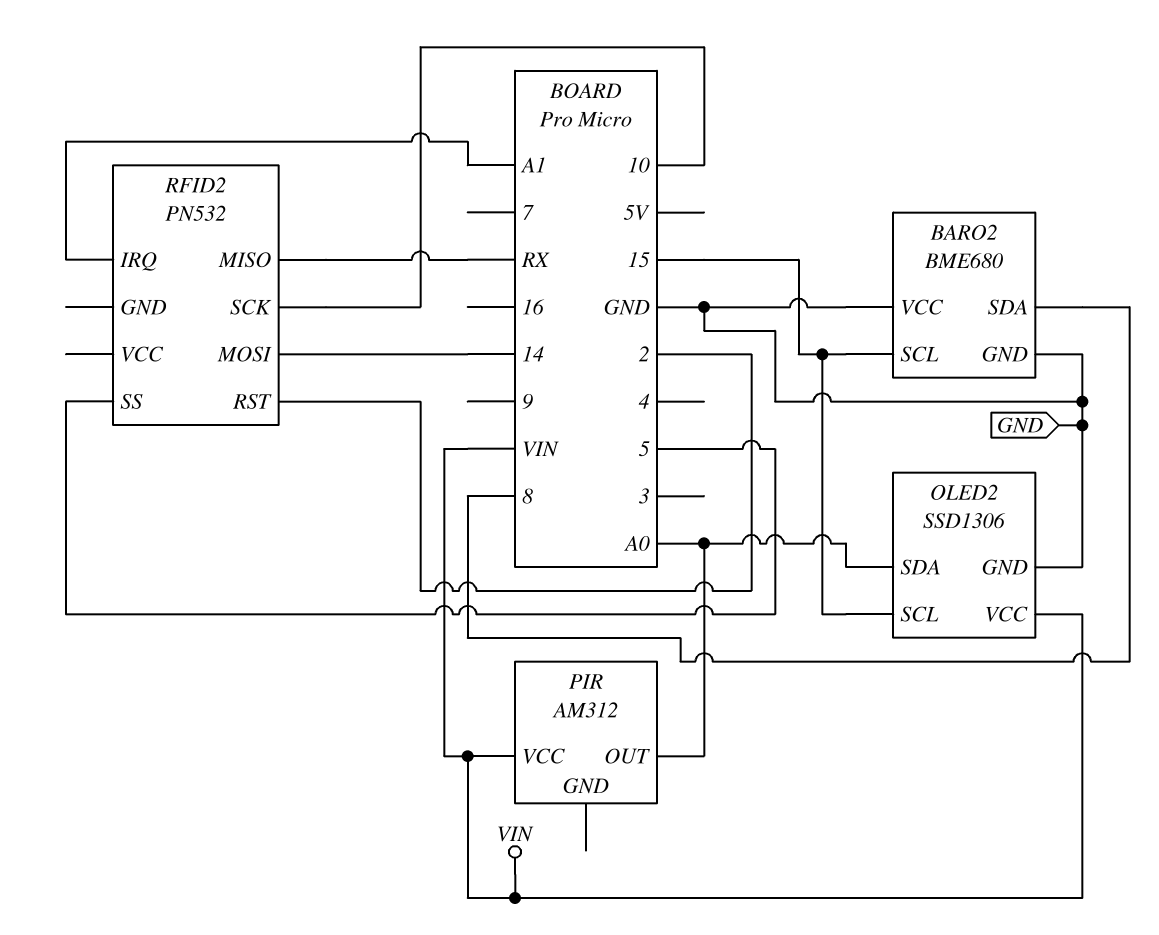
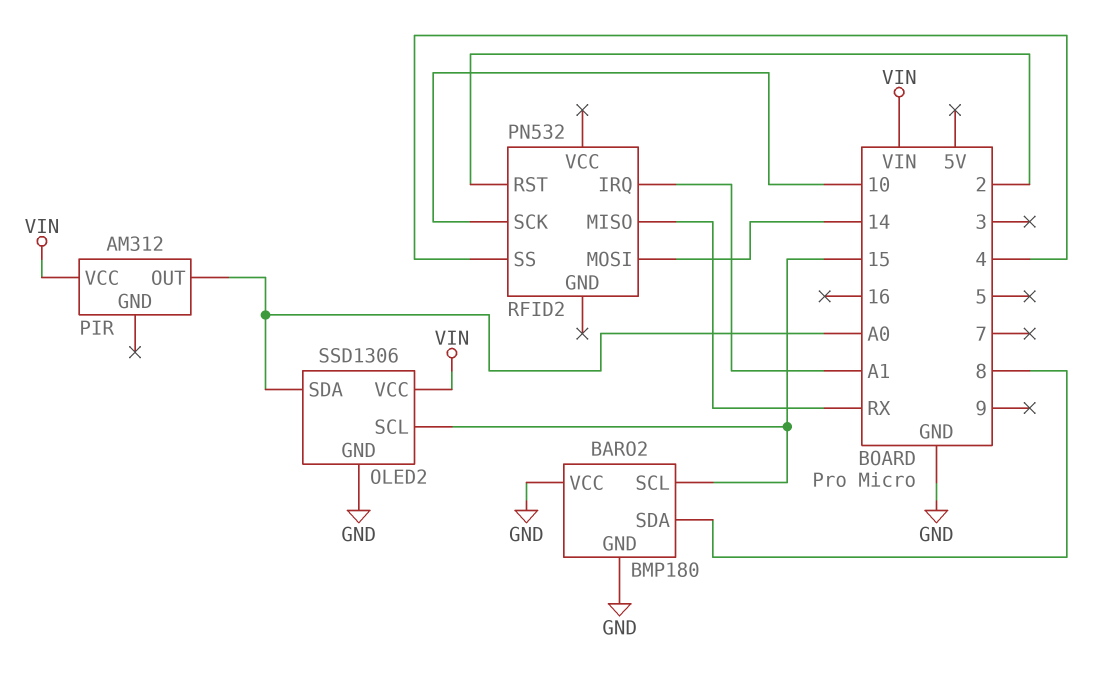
BARO2: BME680 -> BMP180
RFID2 pin SS: 5 -> 4

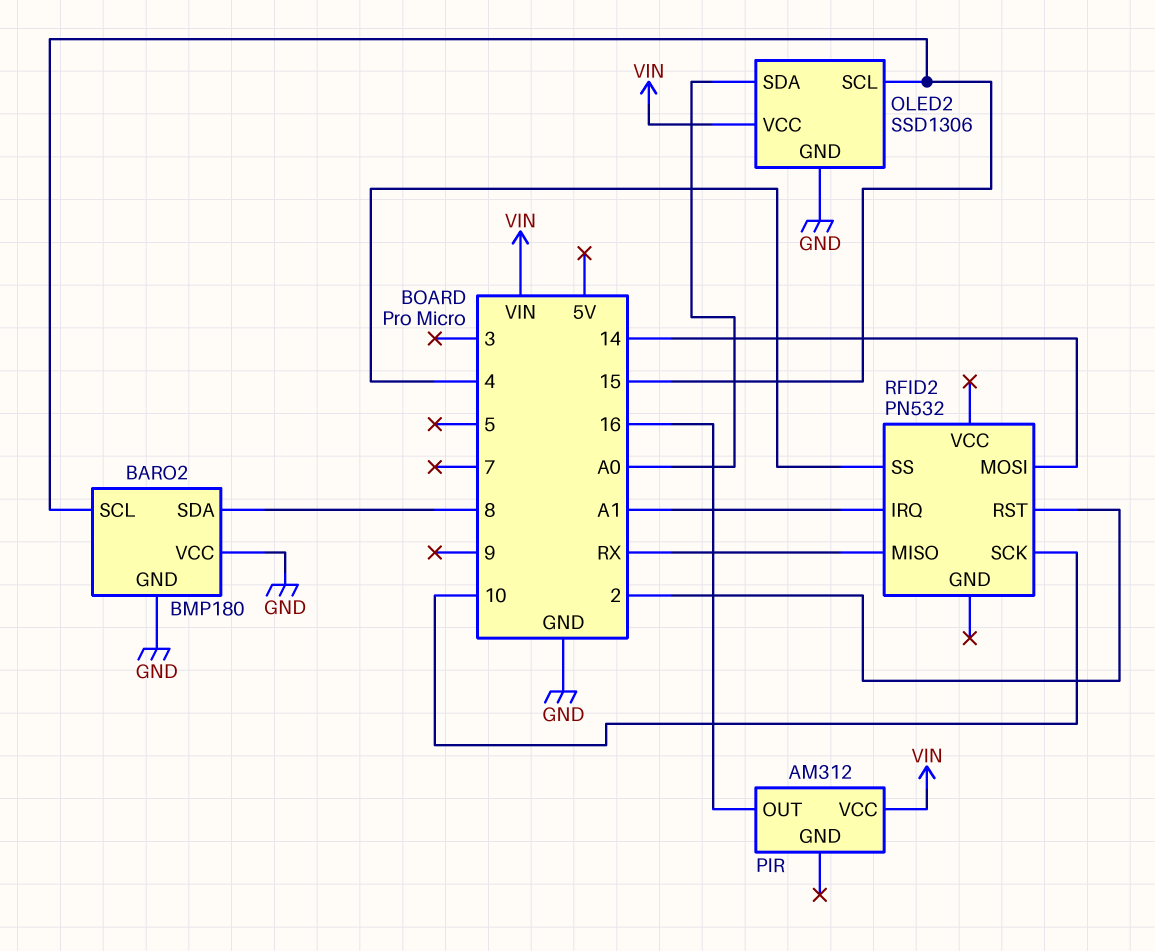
PIR pin OUT: A0 -> 16

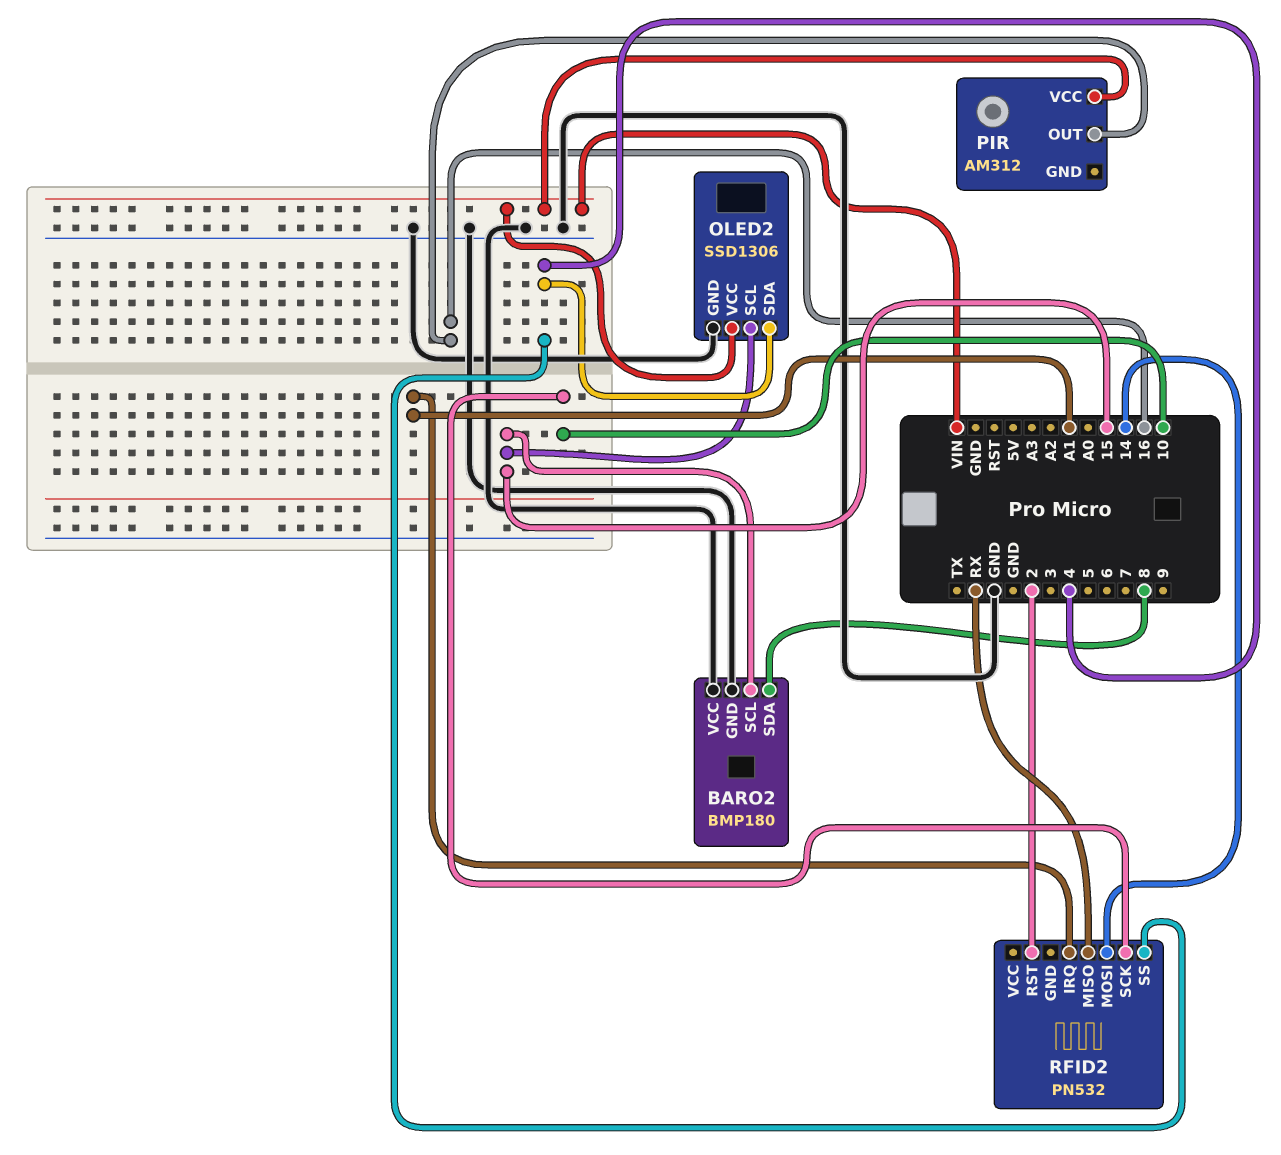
OLED2 pin SDA: A0 -> 4

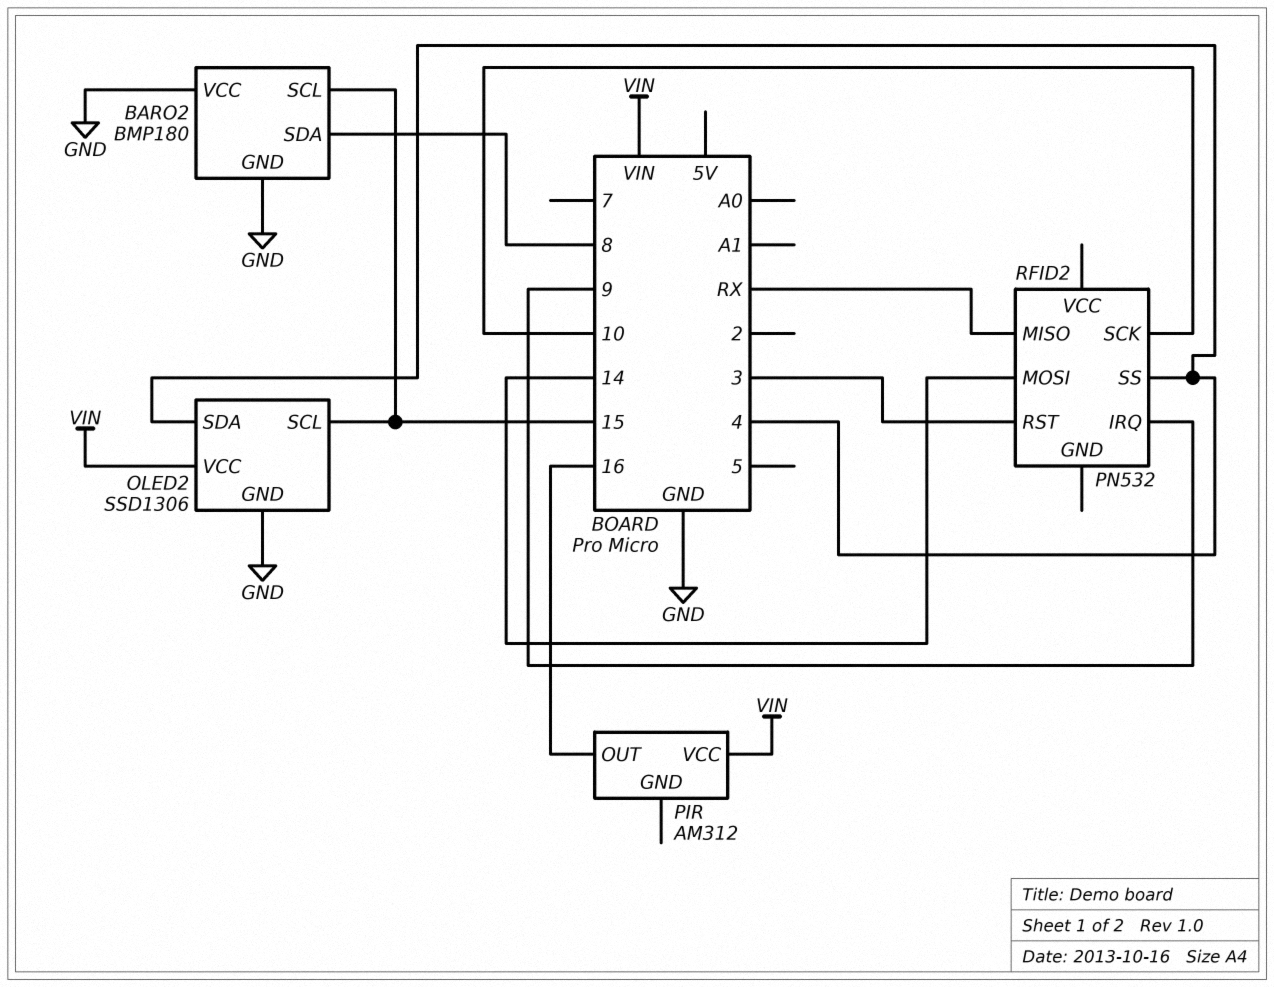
RFID2 pin IRQ: A1 -> 9
RFID2 pin RST: 2 -> 3

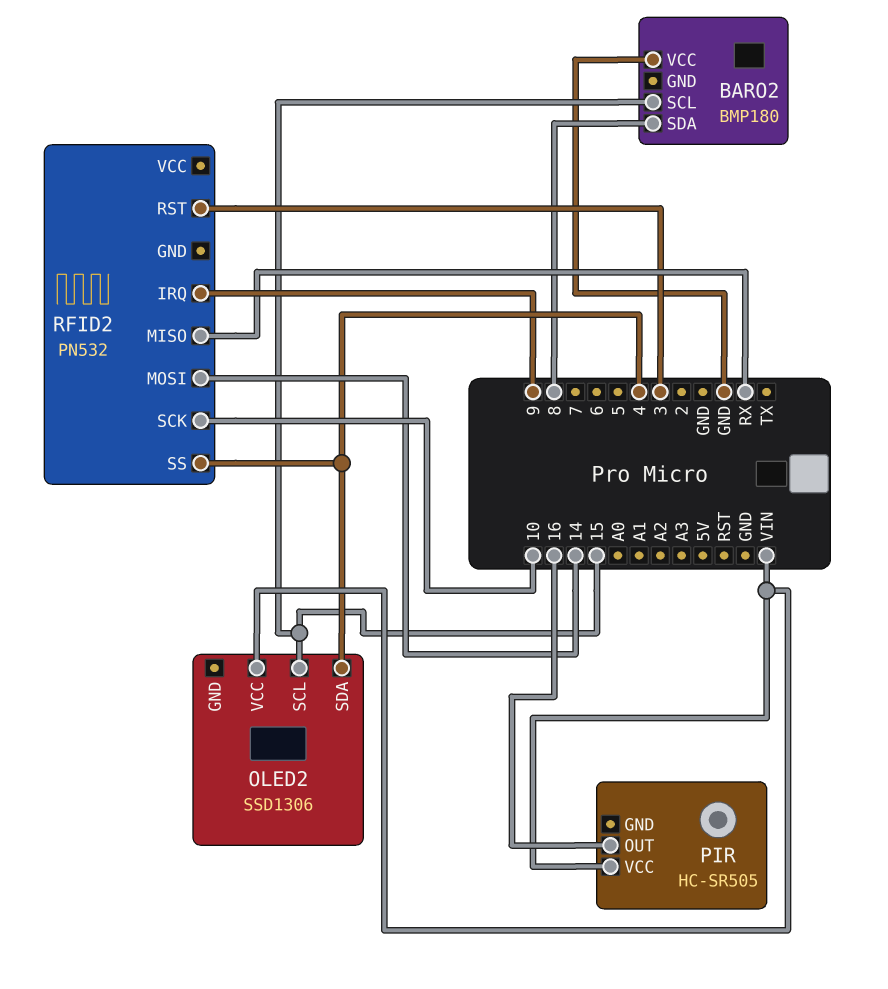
BARO2 pin GND: GND -> none
OLED2 pin GND: GND -> none
PIR: AM312 -> HC-SR505

